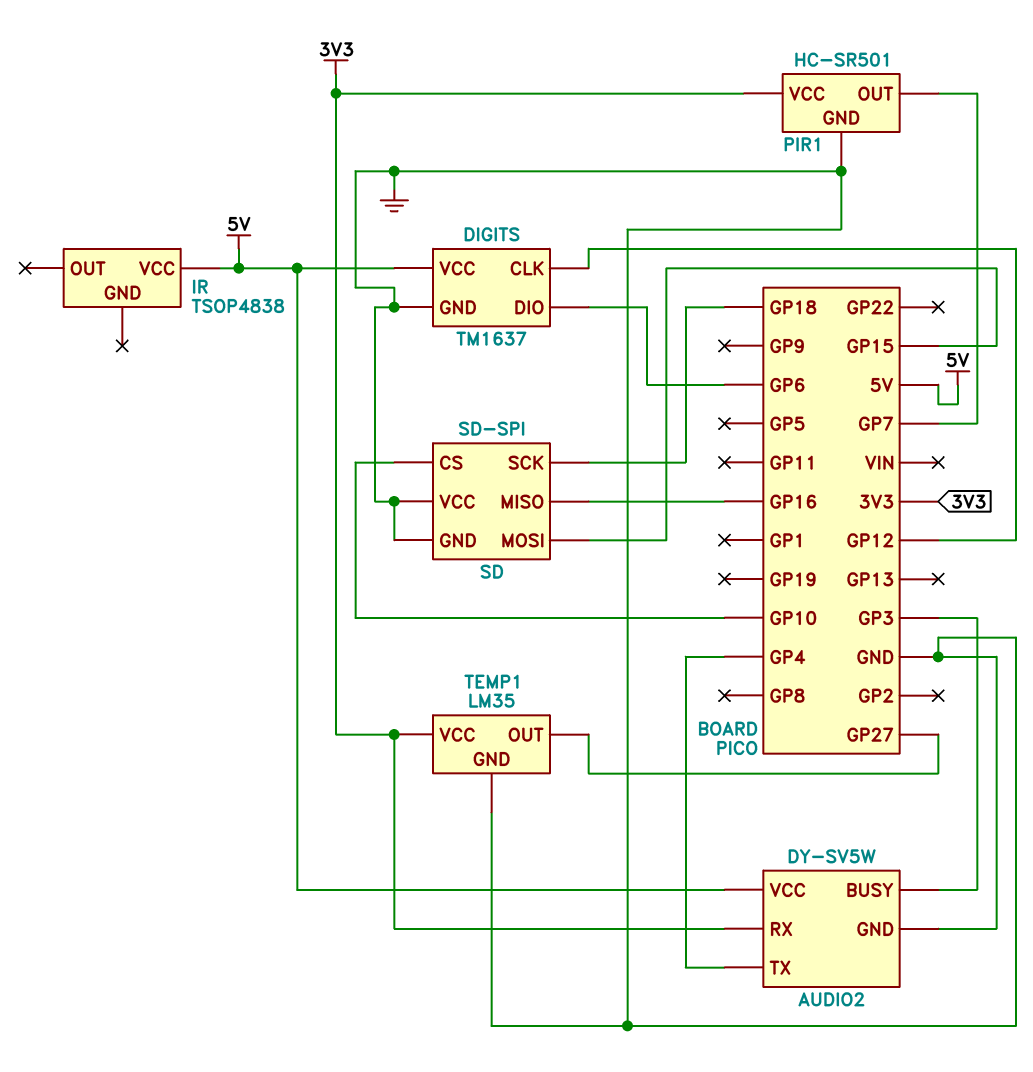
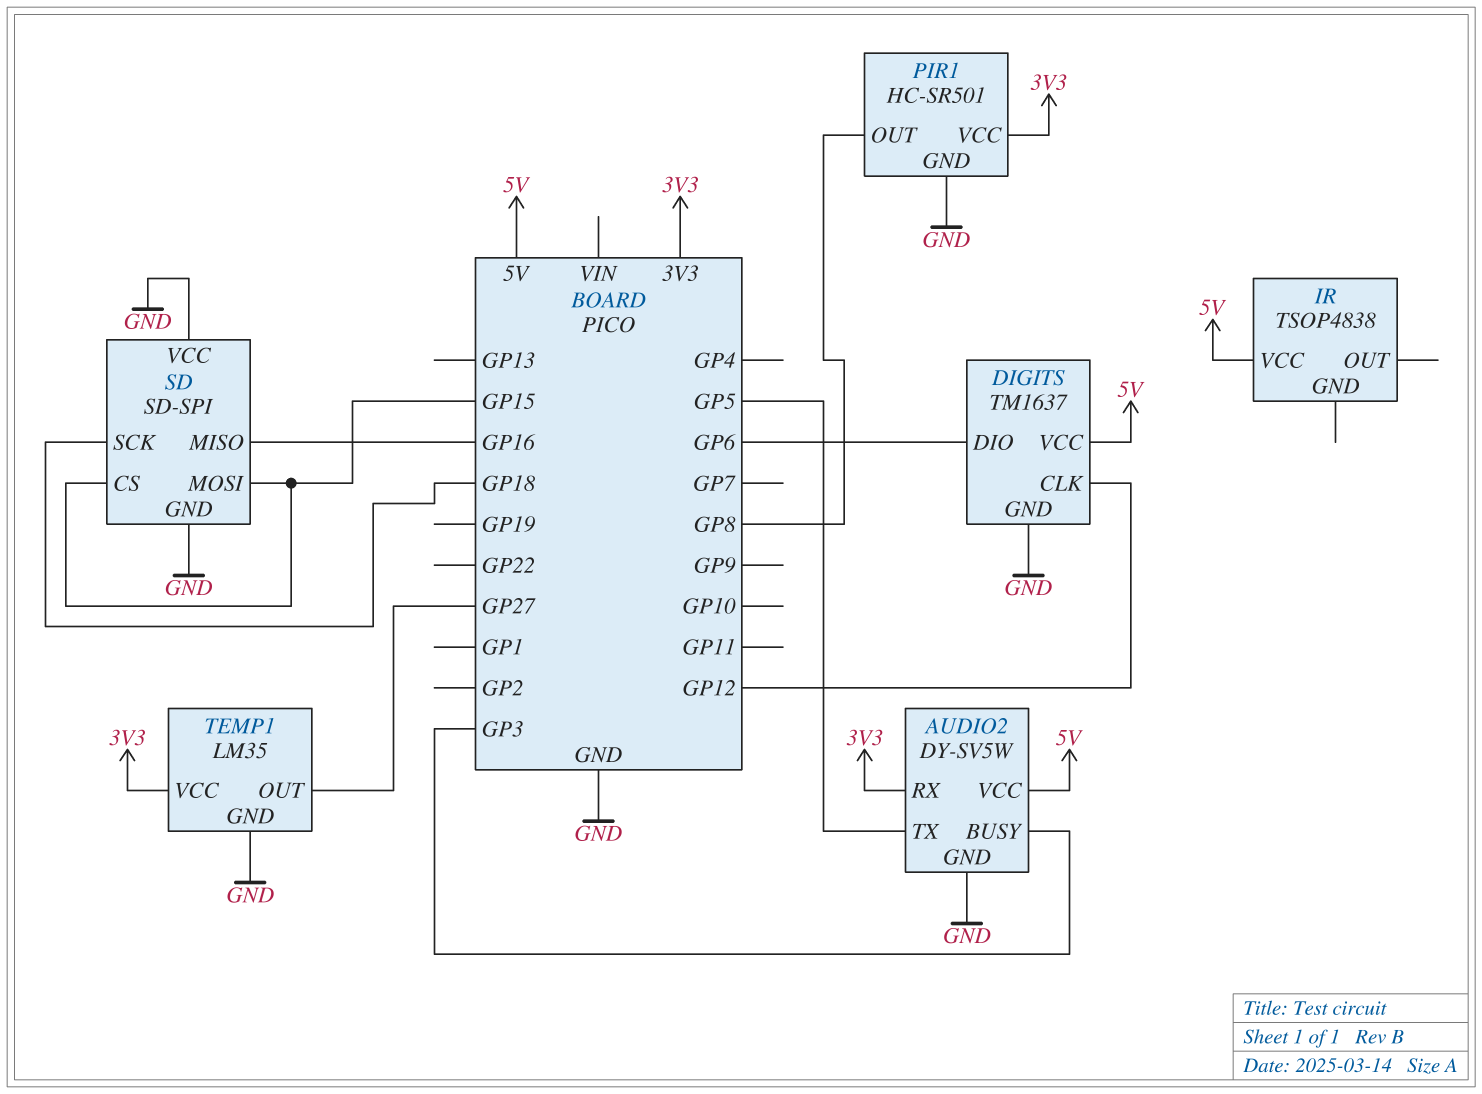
AUDIO2 pin TX: GP4 -> GP5
PIR1 pin OUT: GP7 -> GP8
SD pin CS: GP10 -> GP15

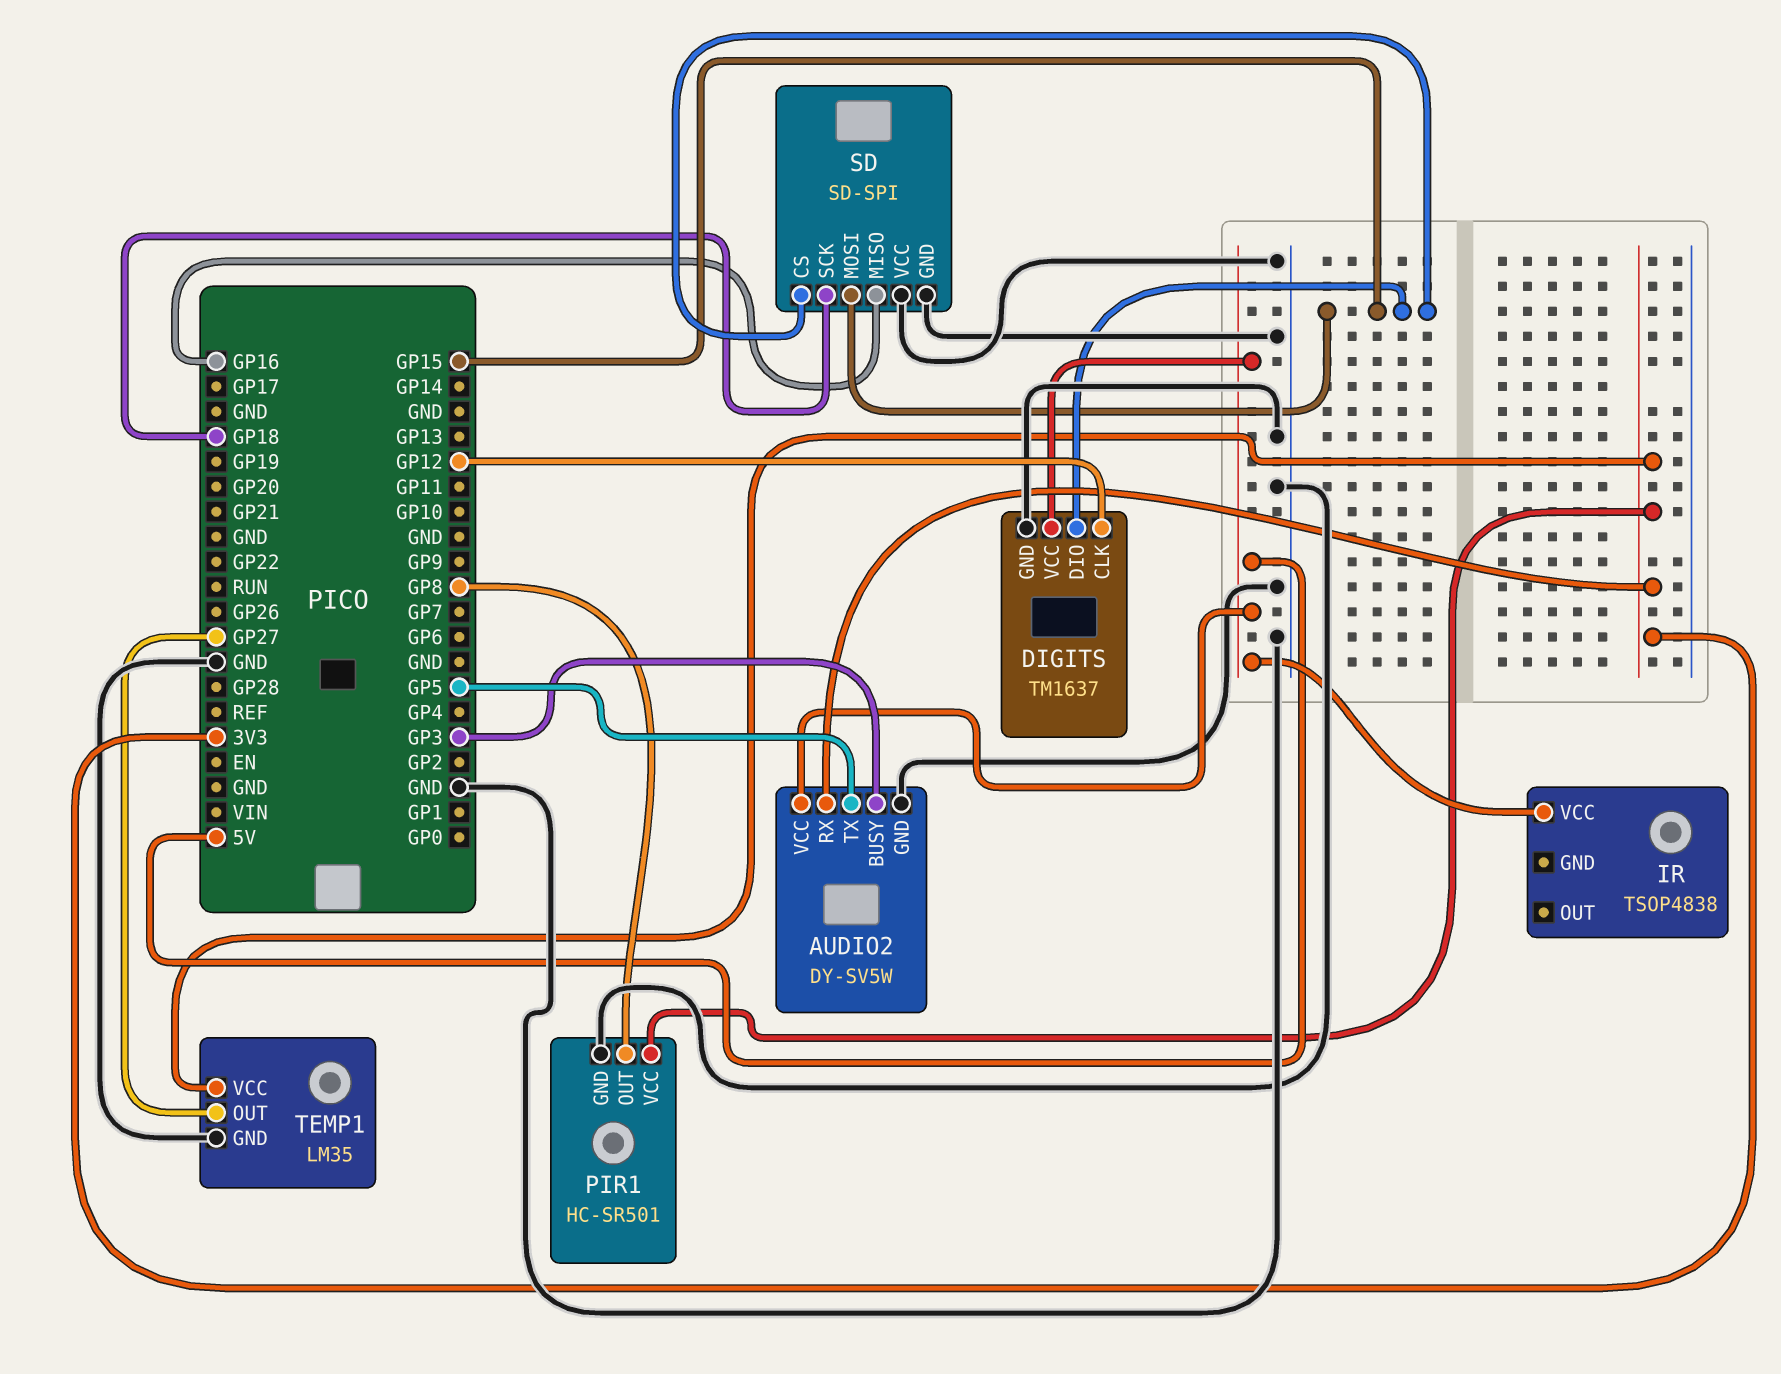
DIGITS pin DIO: GP6 -> GP15

